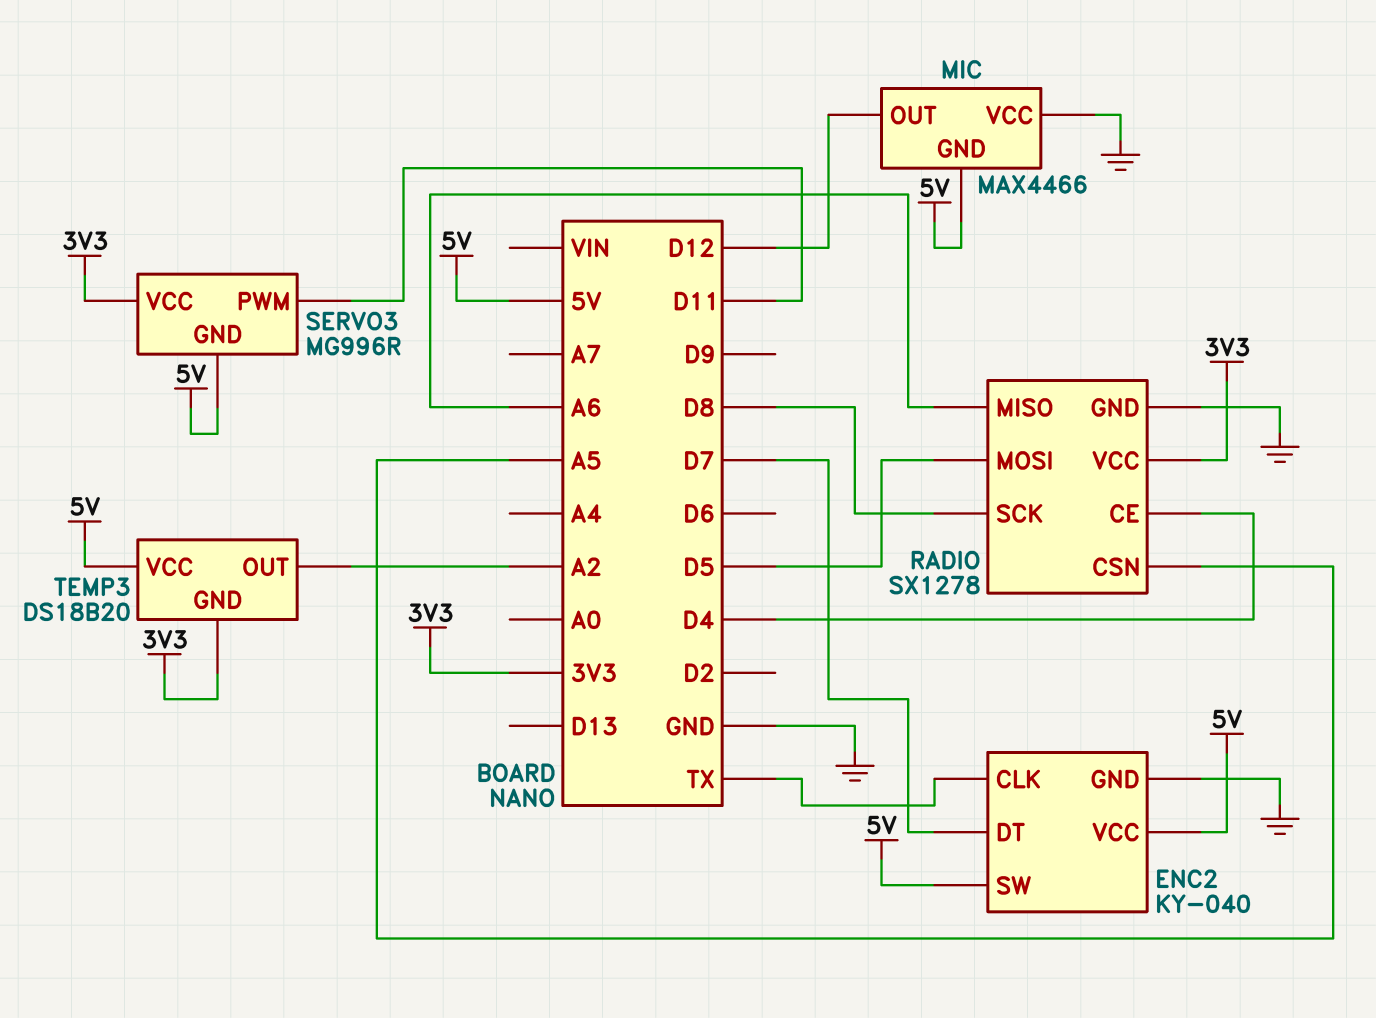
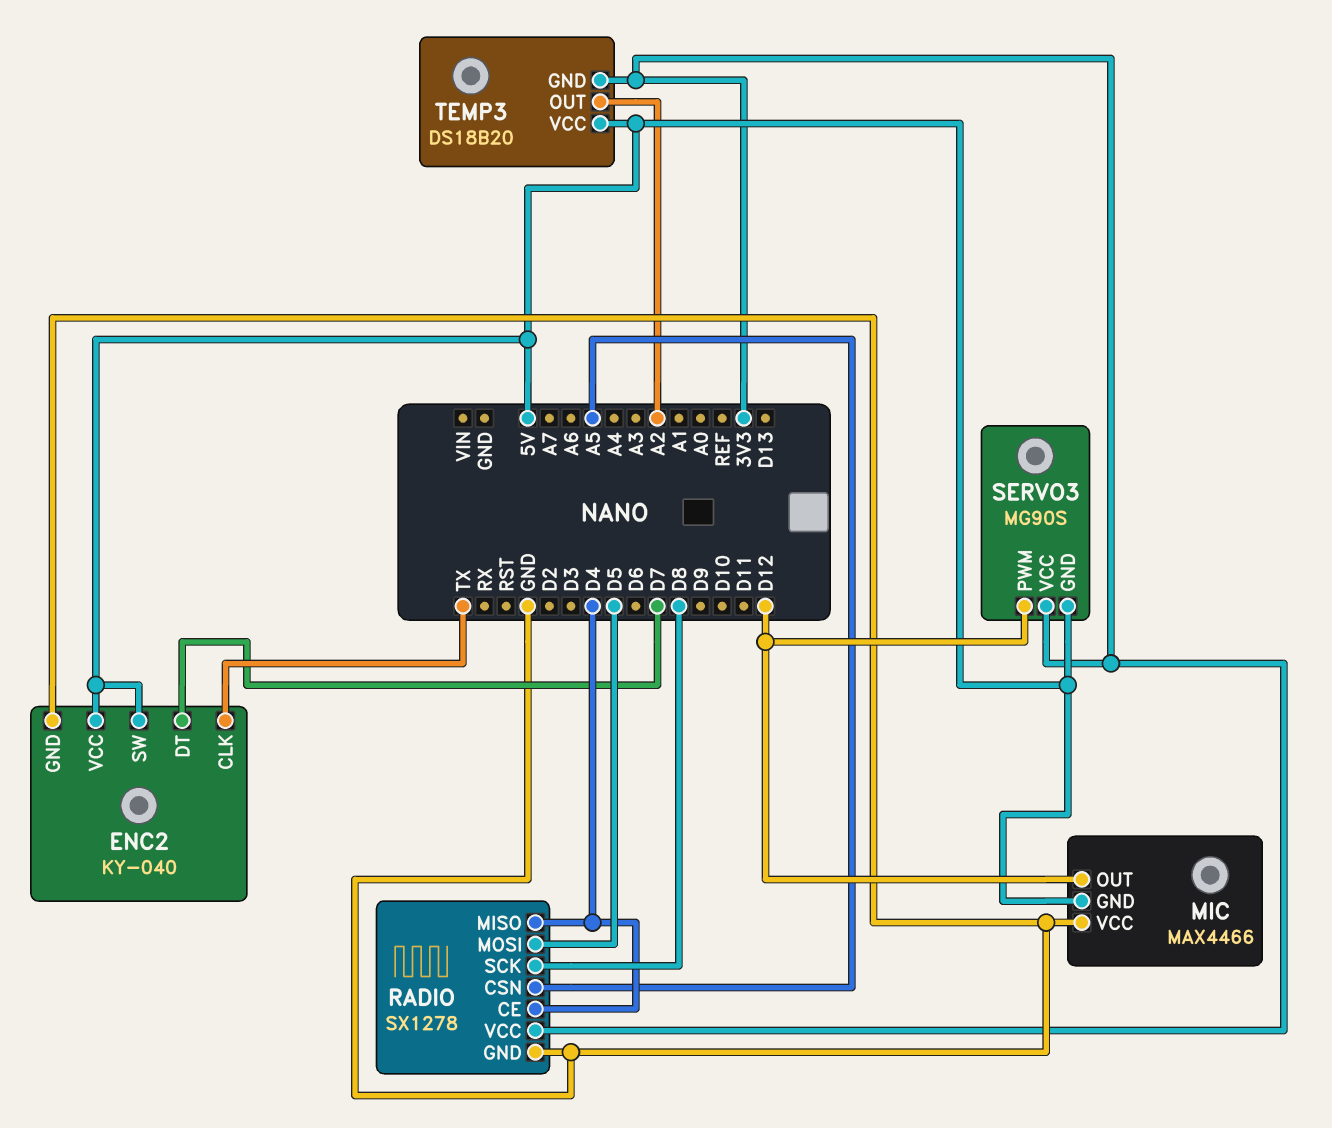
RADIO pin MISO: A6 -> D4
SERVO3: MG996R -> MG90S
SERVO3 pin PWM: D11 -> D12

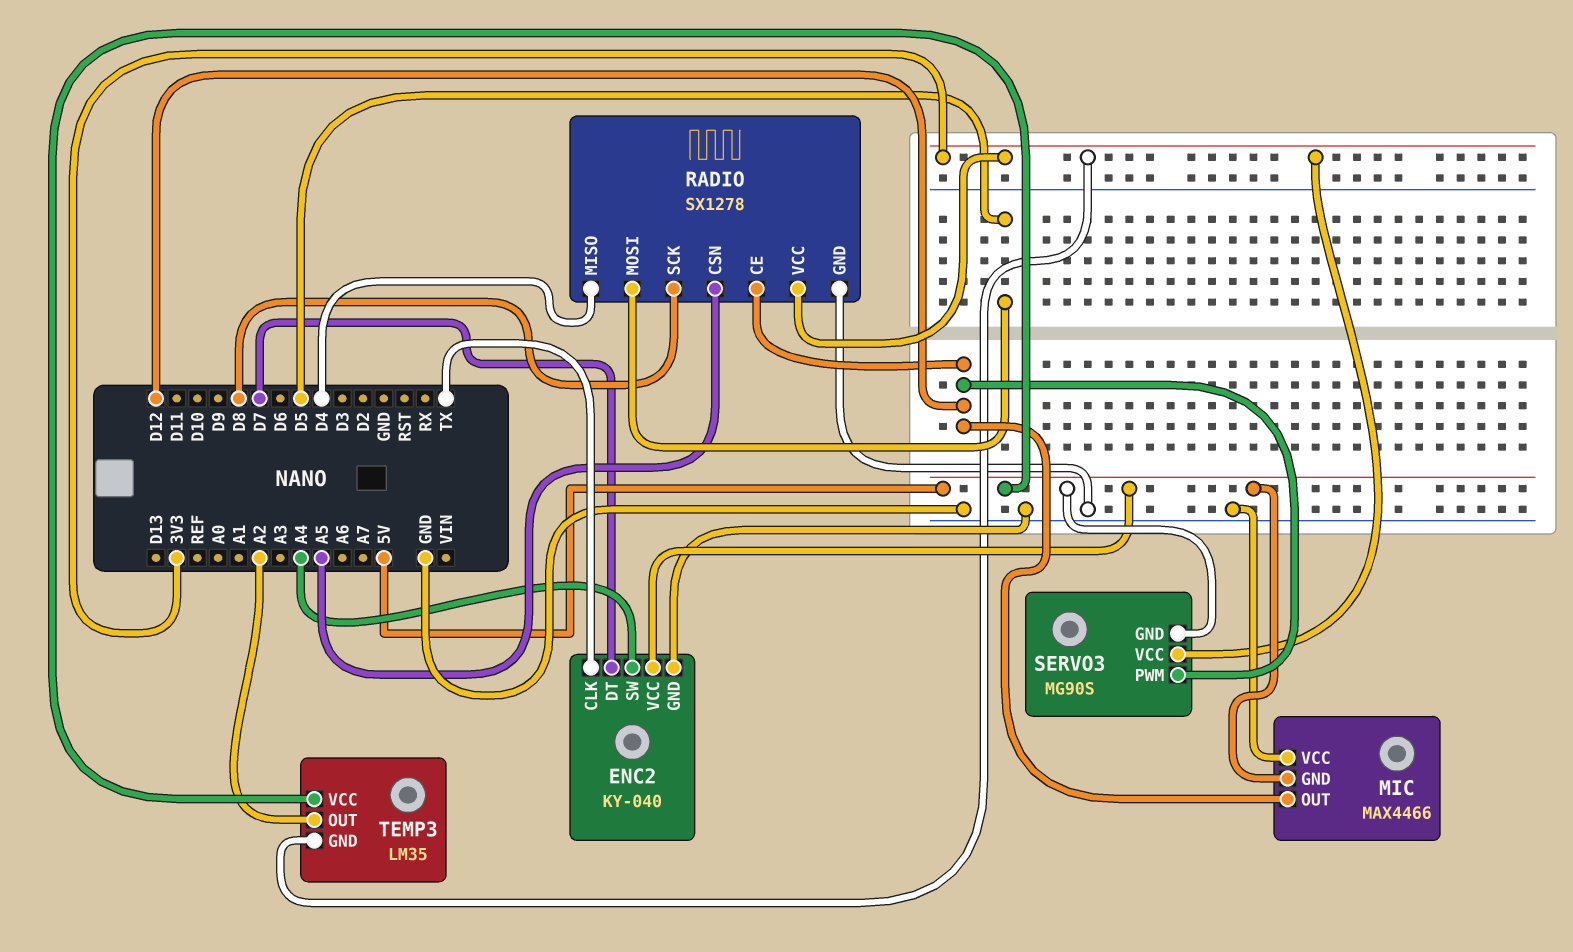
ENC2 pin SW: 5V -> A4
RADIO pin CE: D4 -> D12
TEMP3: DS18B20 -> LM35

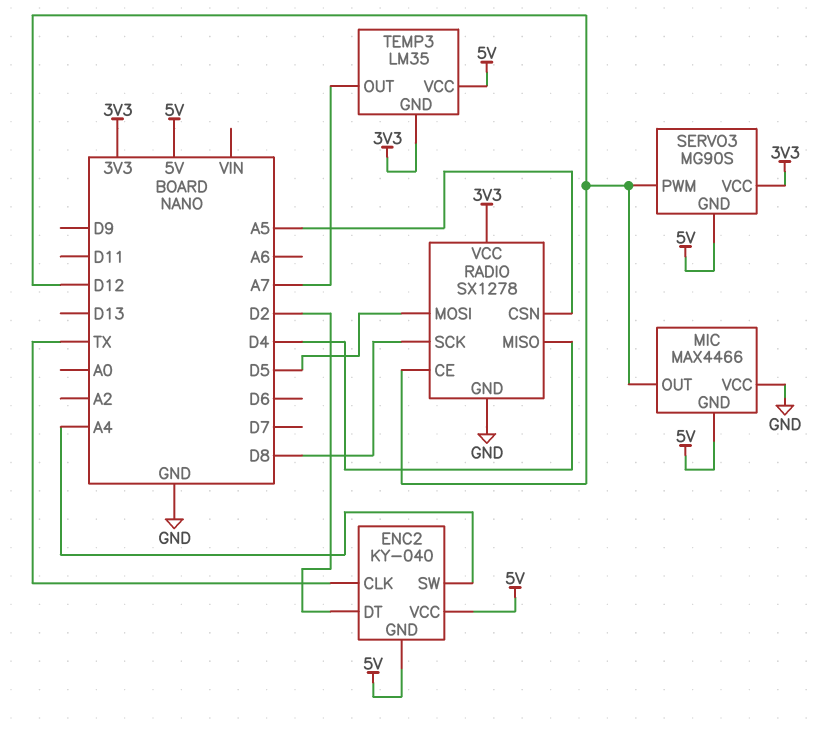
ENC2 pin DT: D7 -> D2
ENC2 pin GND: GND -> 5V
TEMP3 pin OUT: A2 -> A7

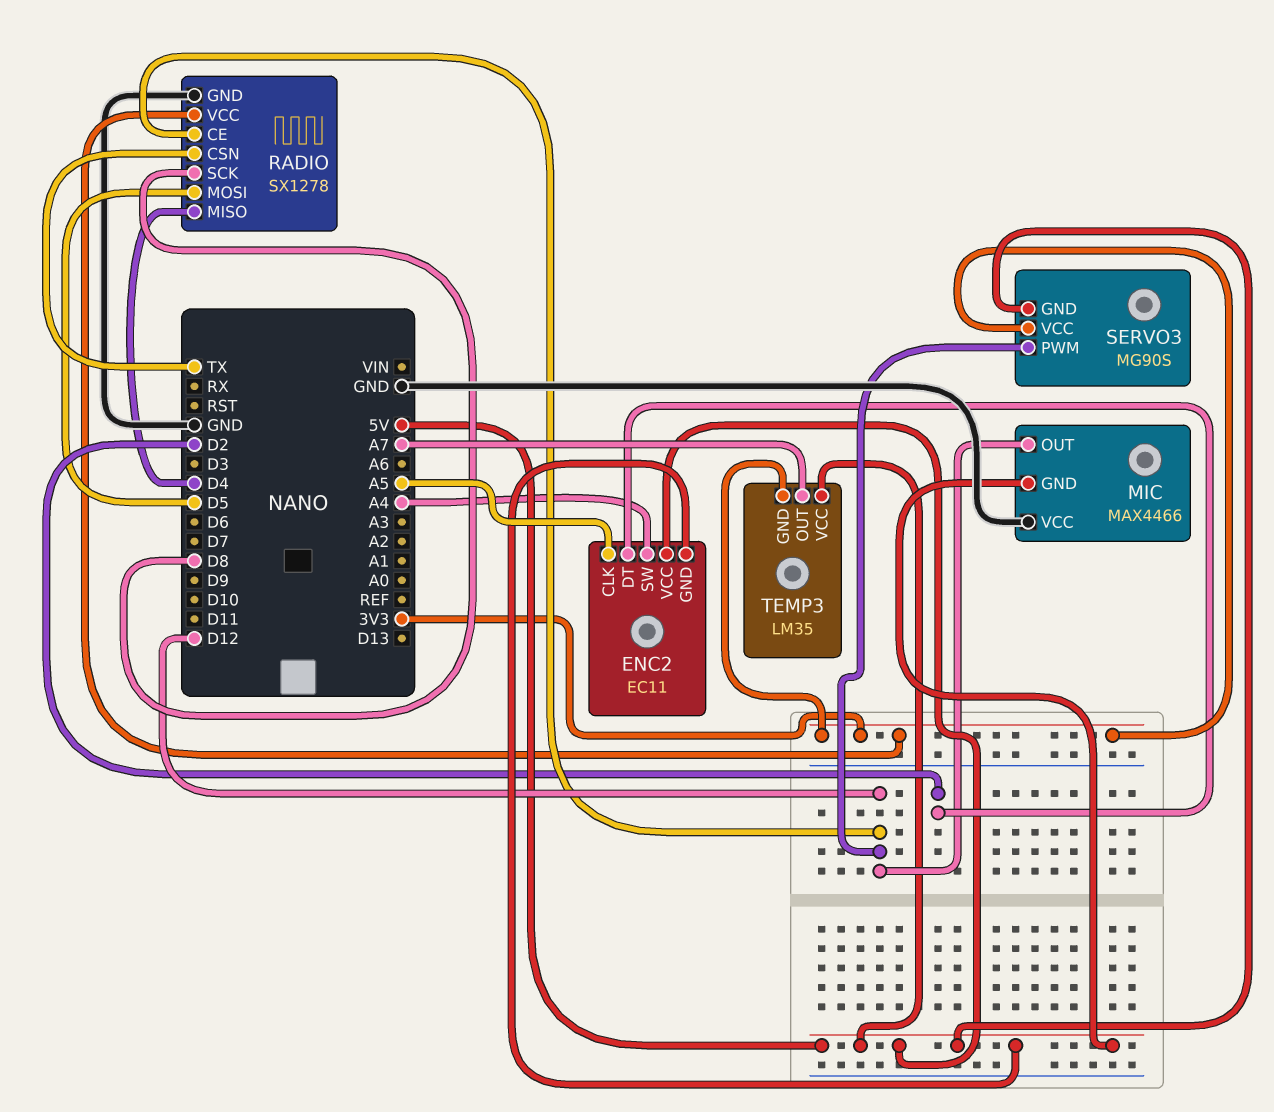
ENC2: KY-040 -> EC11
ENC2 pin CLK: TX -> A5
RADIO pin CSN: A5 -> TX

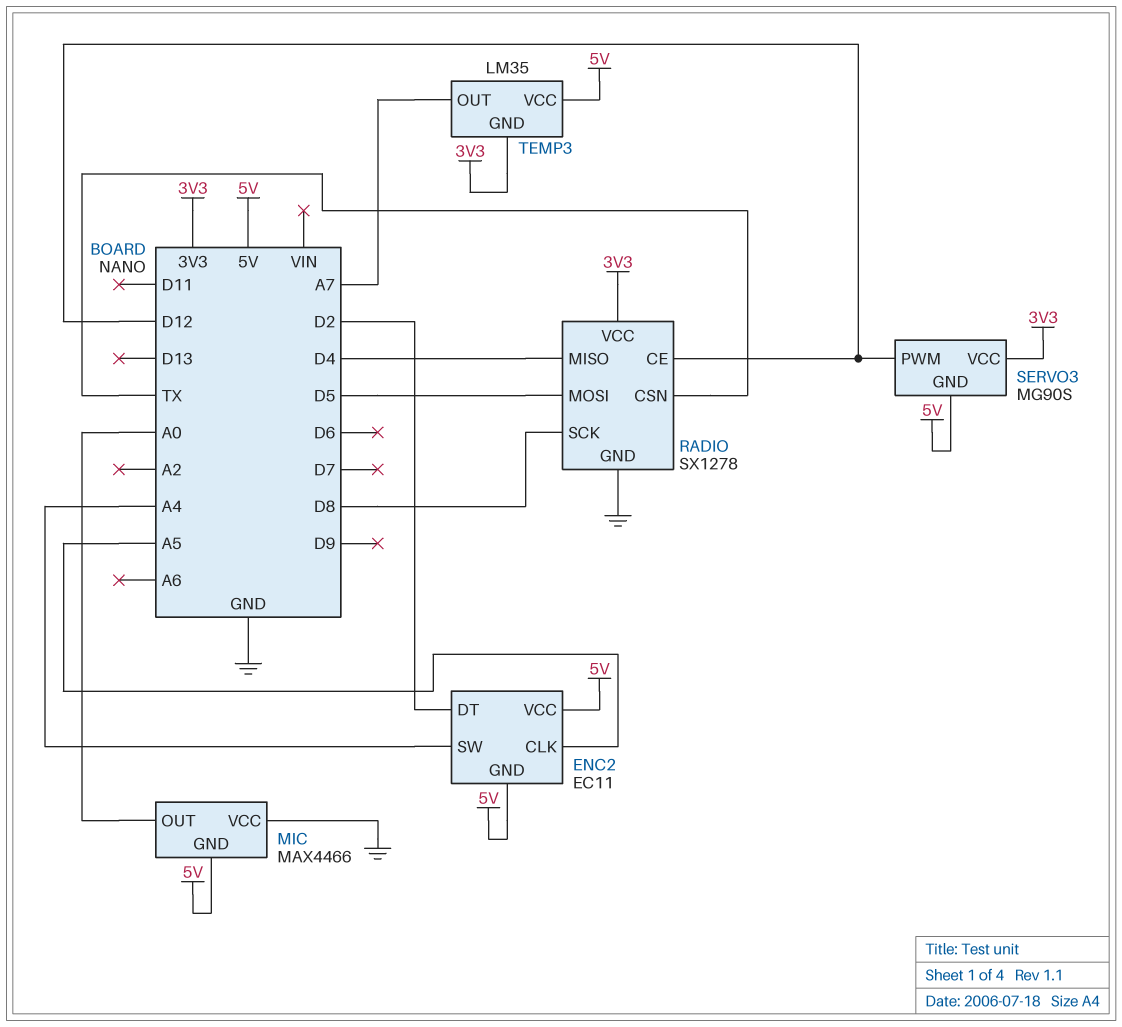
MIC pin OUT: D12 -> A0

